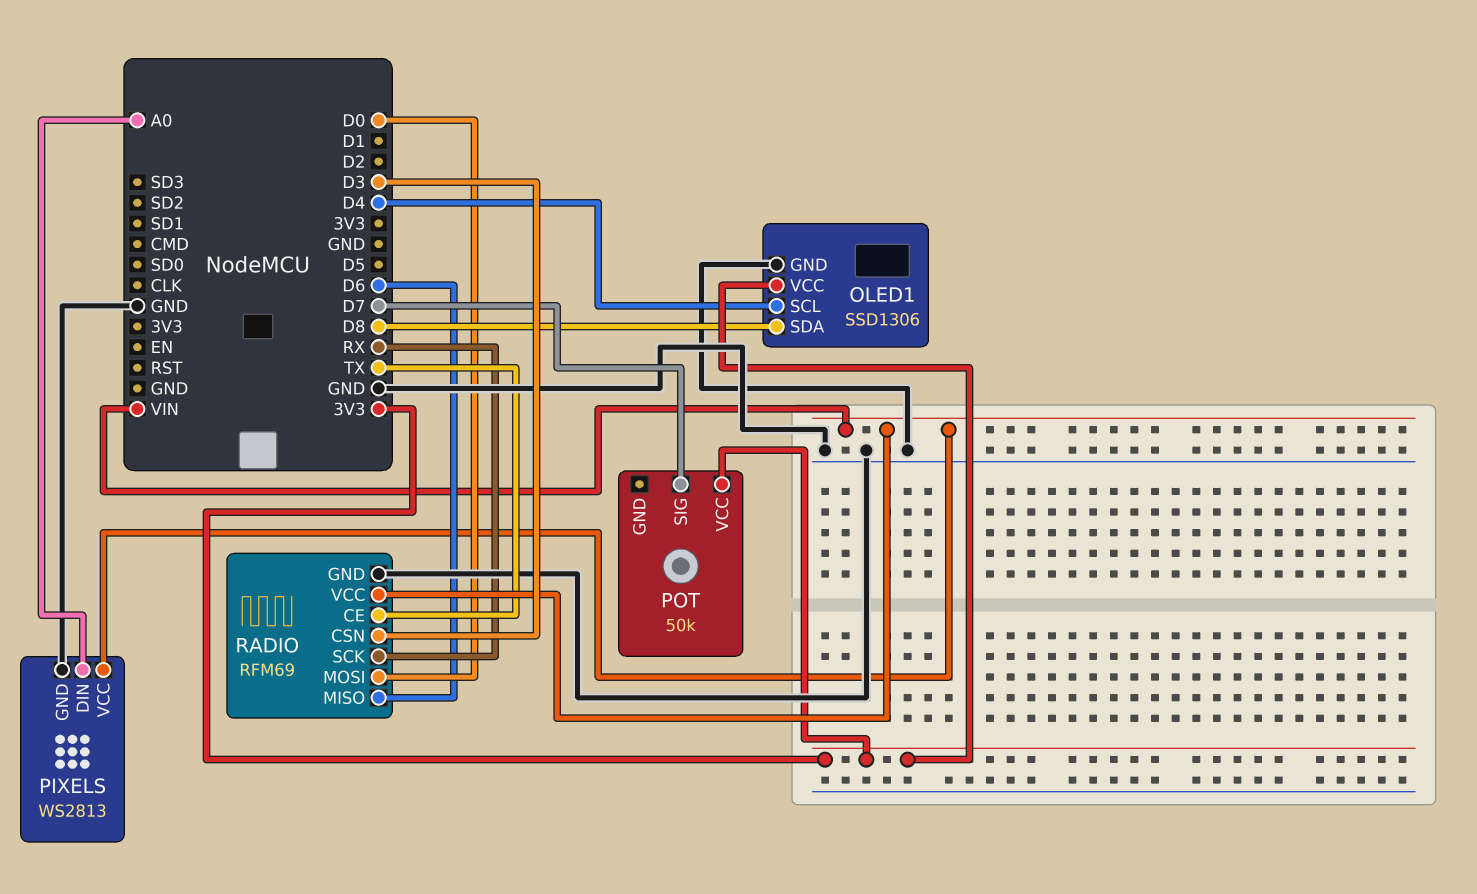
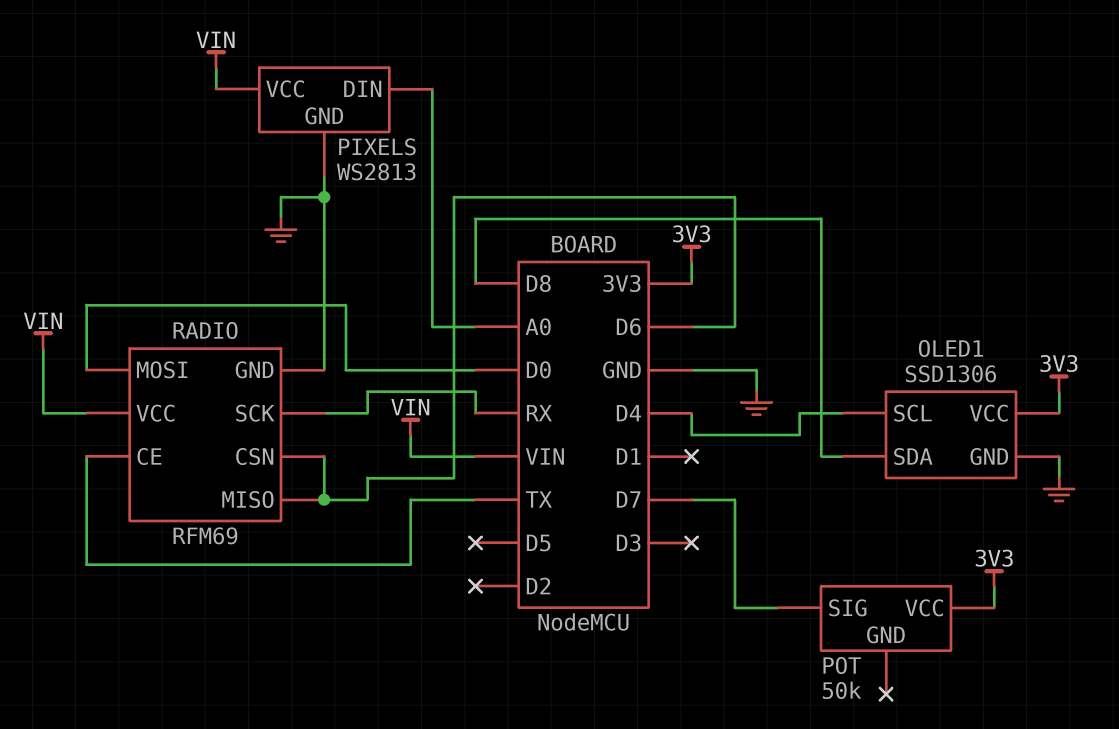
RADIO pin CSN: D3 -> D6

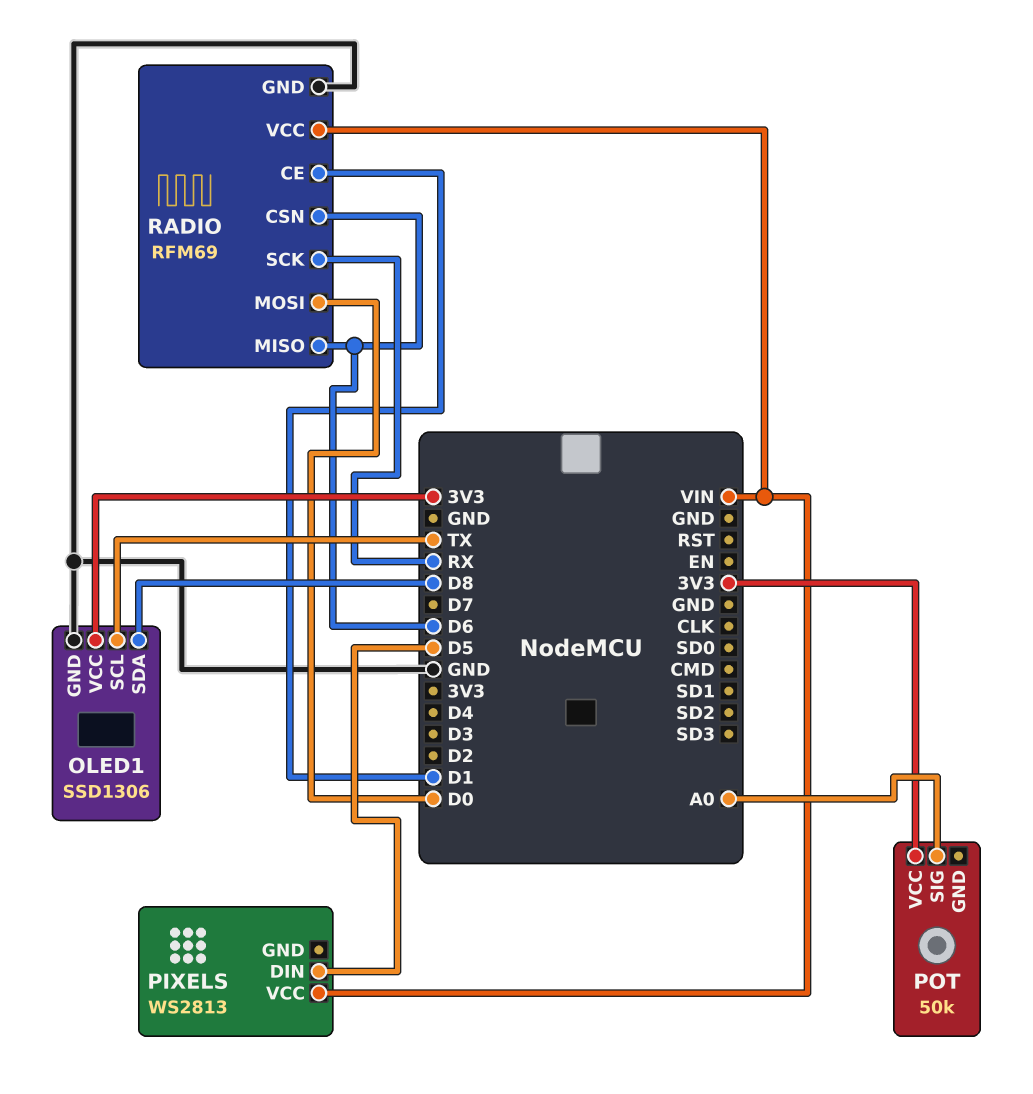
OLED1 pin SCL: D4 -> TX
PIXELS pin DIN: A0 -> D5
PIXELS pin GND: GND -> none
POT pin SIG: D7 -> A0
RADIO pin CE: TX -> D1

